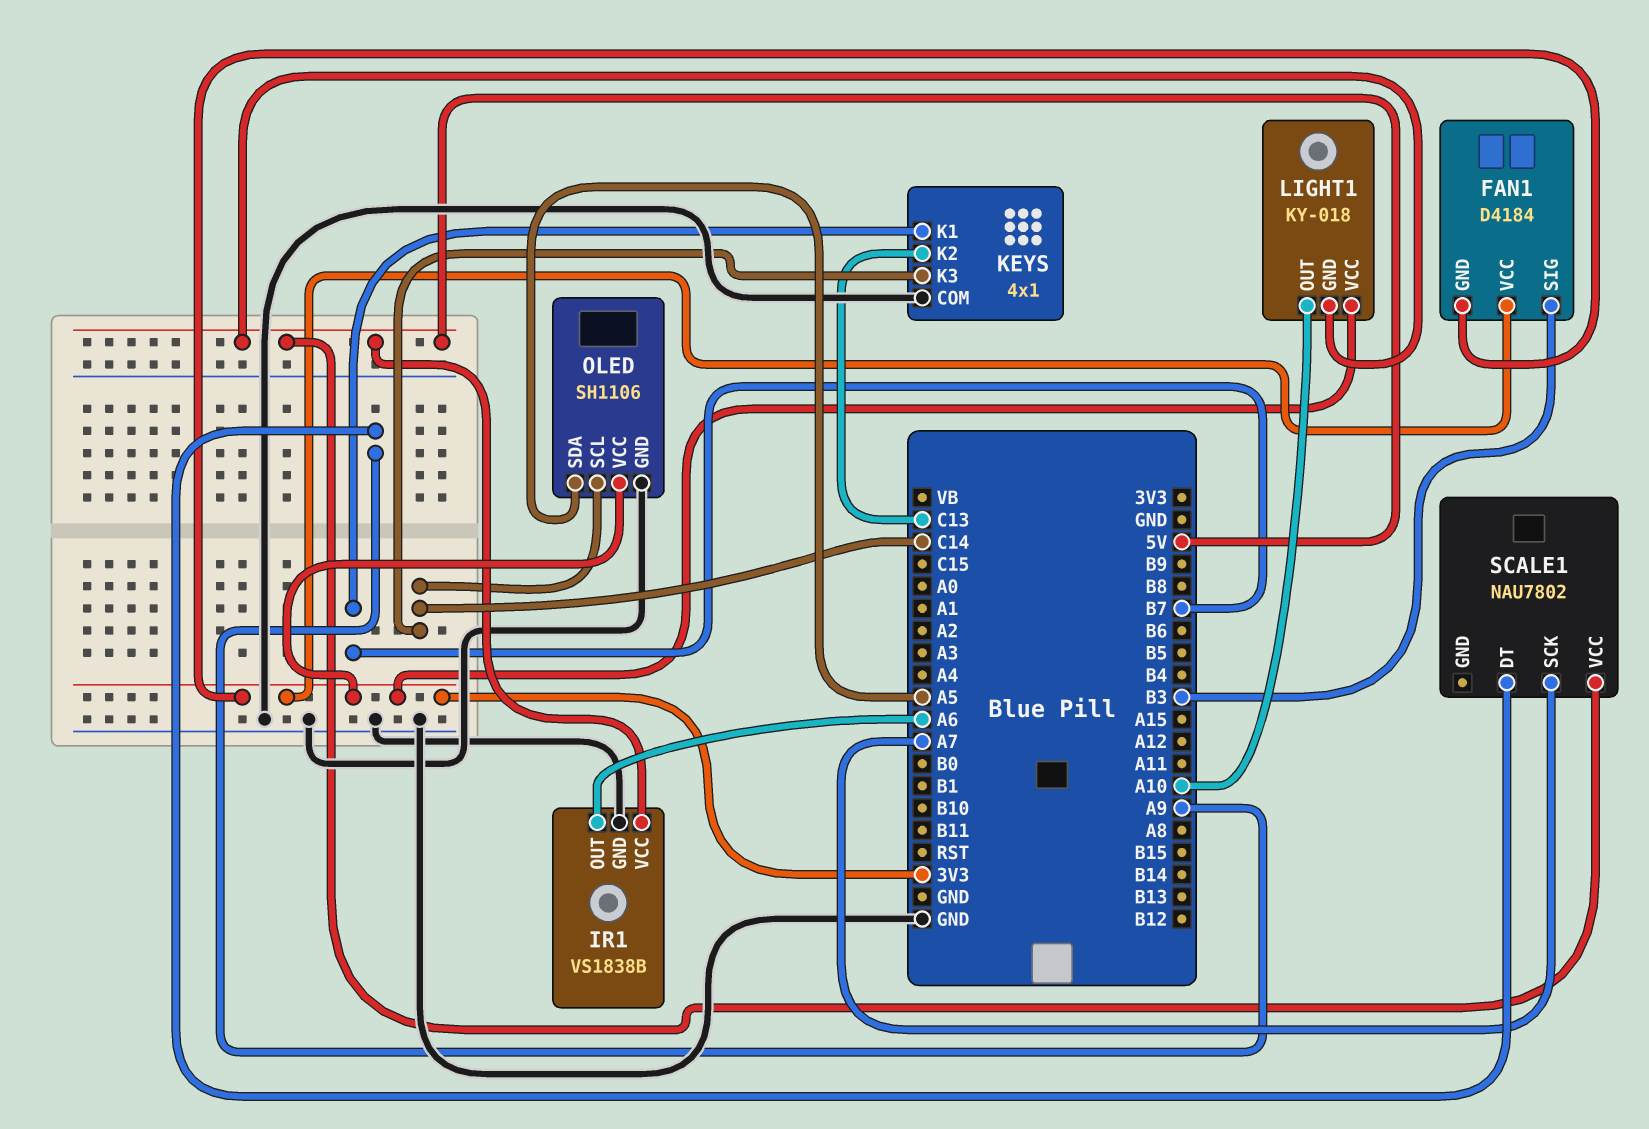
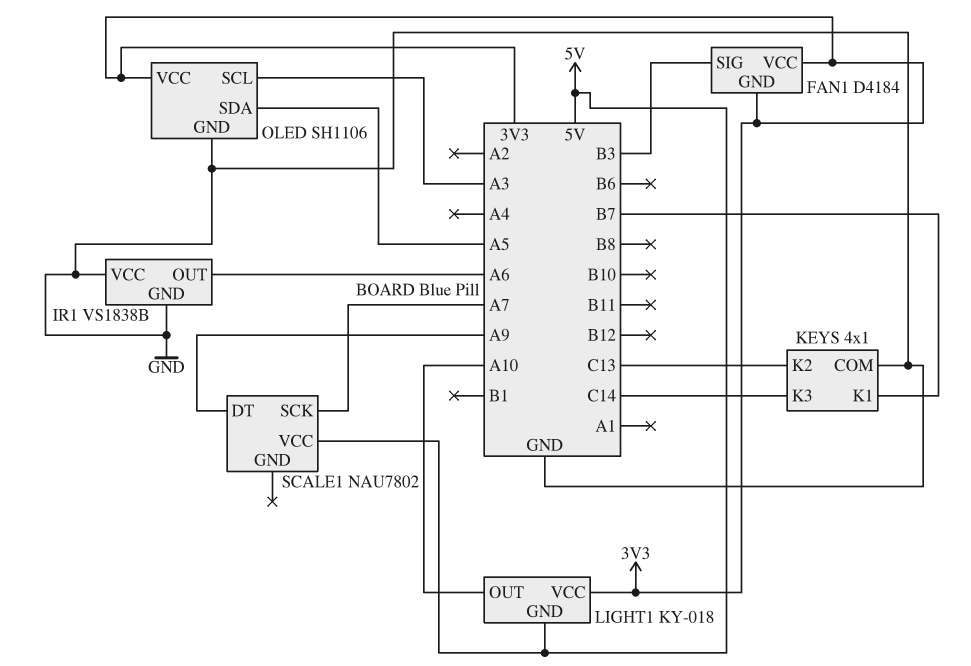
IR1 pin VCC: 5V -> GND
OLED pin SCL: C14 -> A3

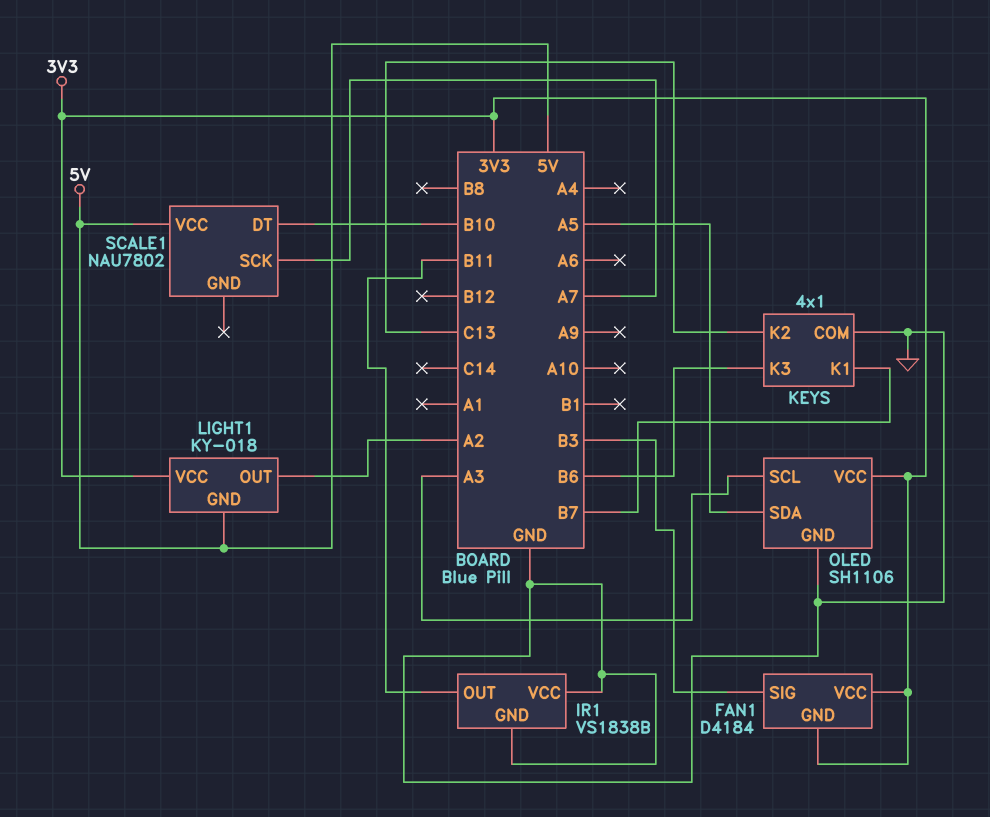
IR1 pin OUT: A6 -> B11
KEYS pin K3: C14 -> B6
LIGHT1 pin OUT: A10 -> A2
SCALE1 pin DT: A9 -> B10

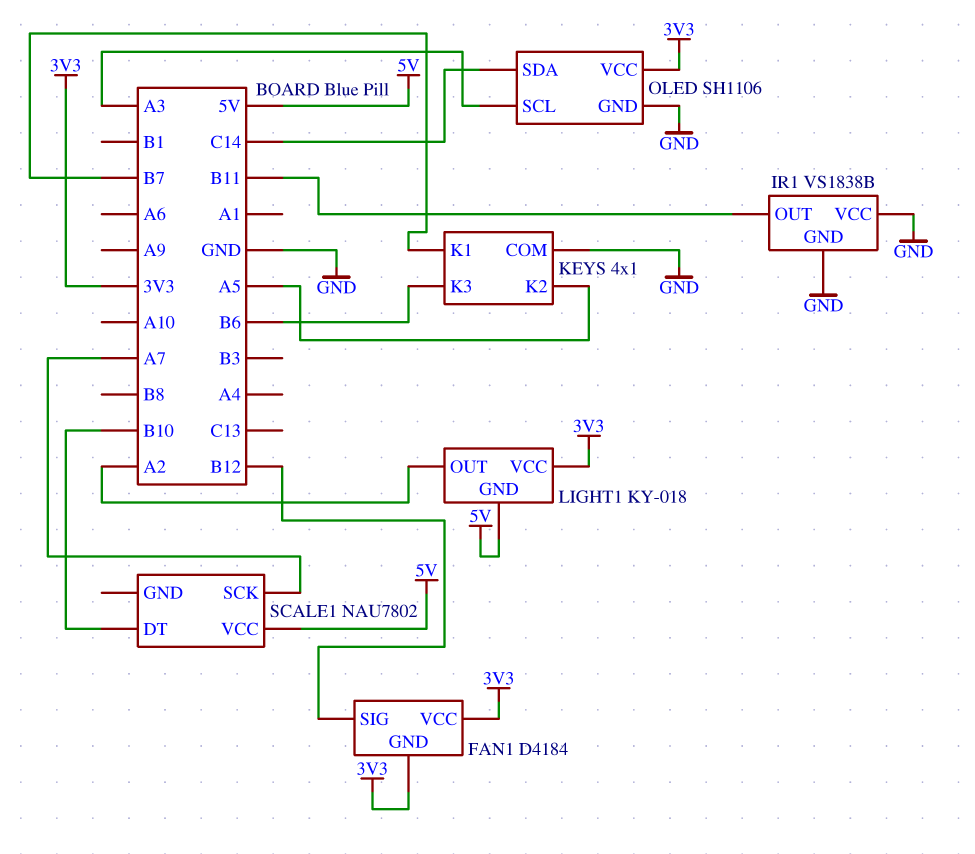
FAN1 pin SIG: B3 -> B12
KEYS pin K2: C13 -> A5
OLED pin SDA: A5 -> C14

